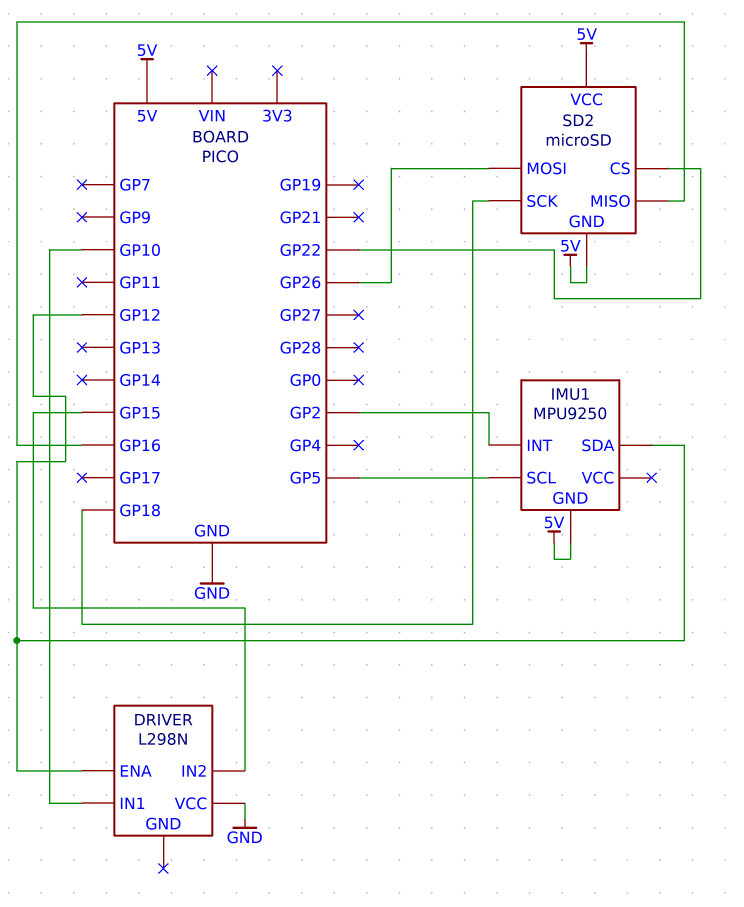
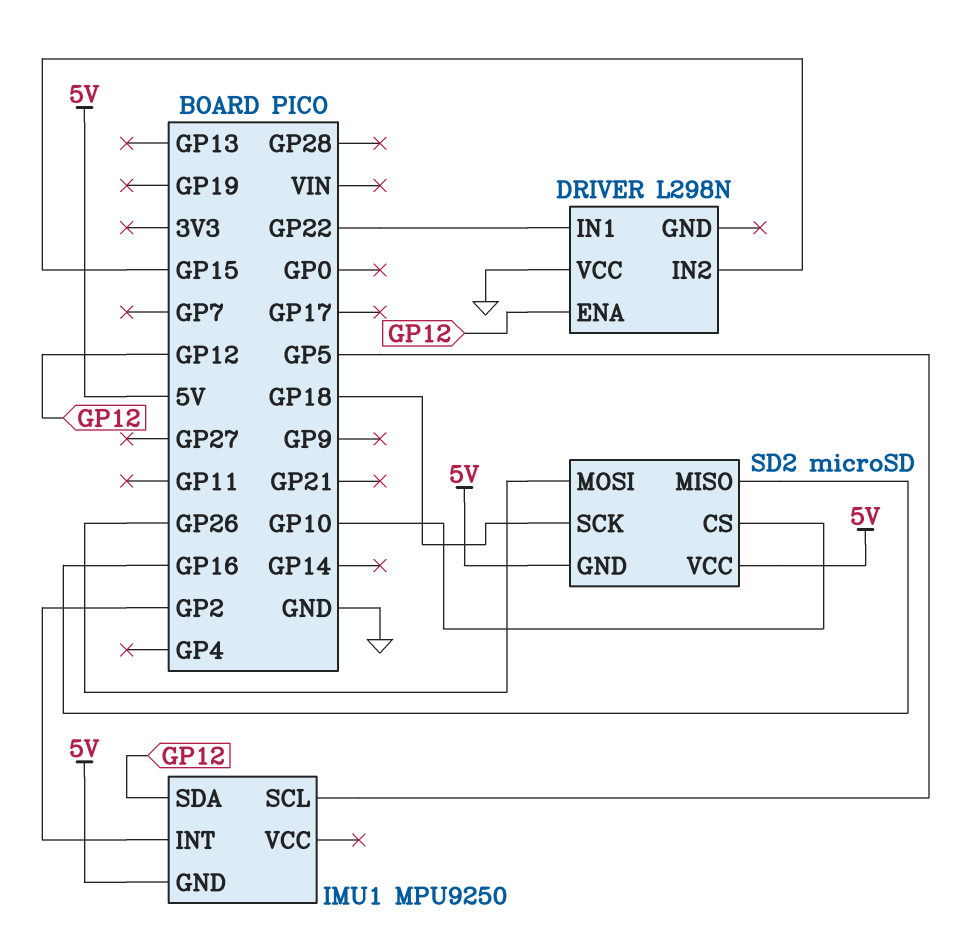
DRIVER pin IN1: GP10 -> GP22
SD2 pin CS: GP22 -> GP10

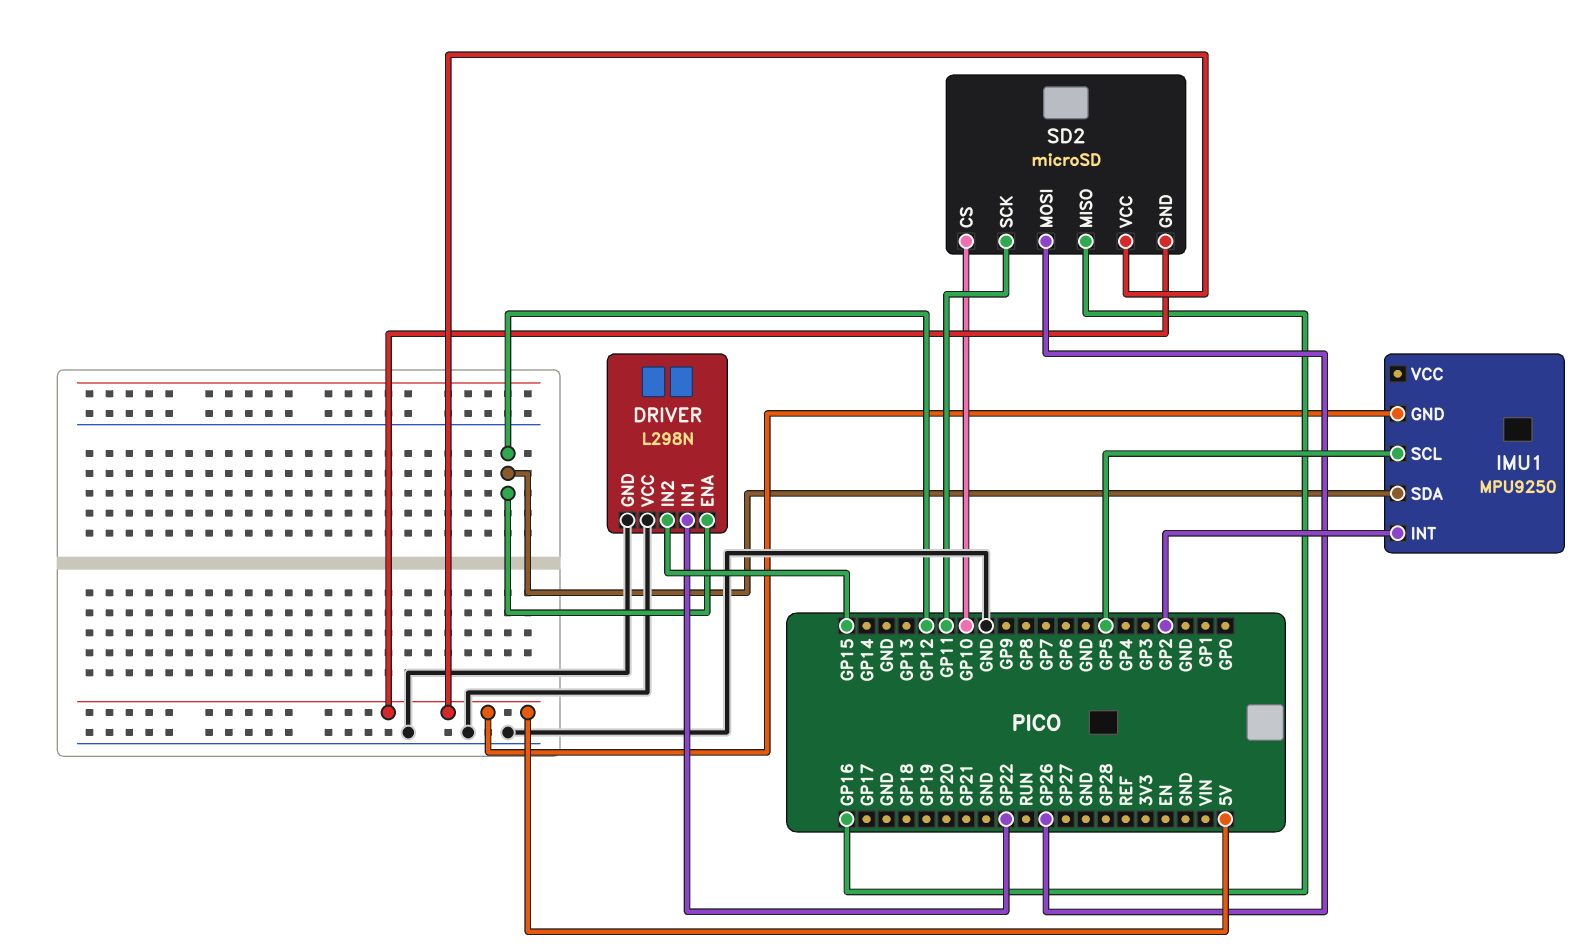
DRIVER pin GND: none -> GND
SD2 pin SCK: GP18 -> GP11

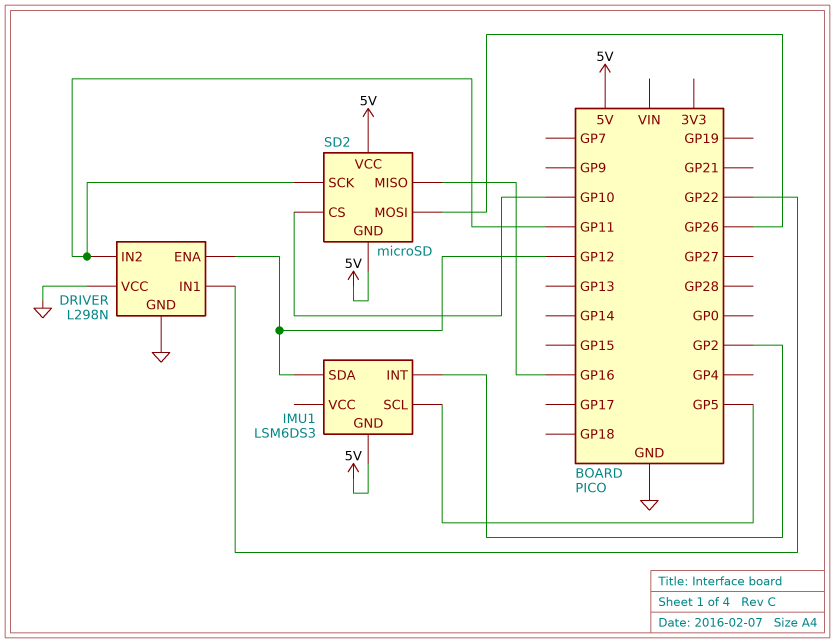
DRIVER pin IN2: GP15 -> GP11
IMU1: MPU9250 -> LSM6DS3

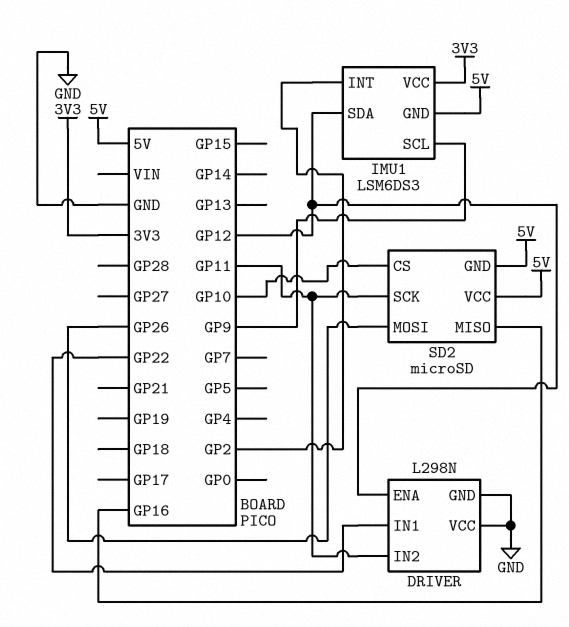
IMU1 pin SCL: GP5 -> GP9
IMU1 pin VCC: none -> 3V3

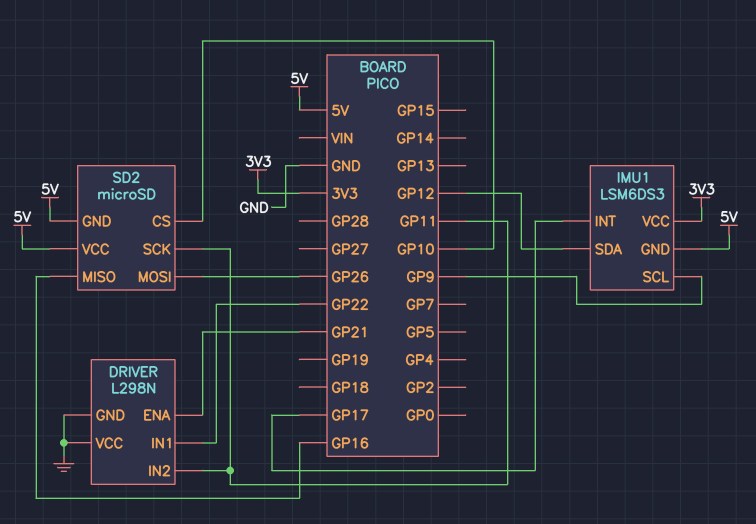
DRIVER pin ENA: GP12 -> GP21
IMU1 pin INT: GP2 -> GP17

